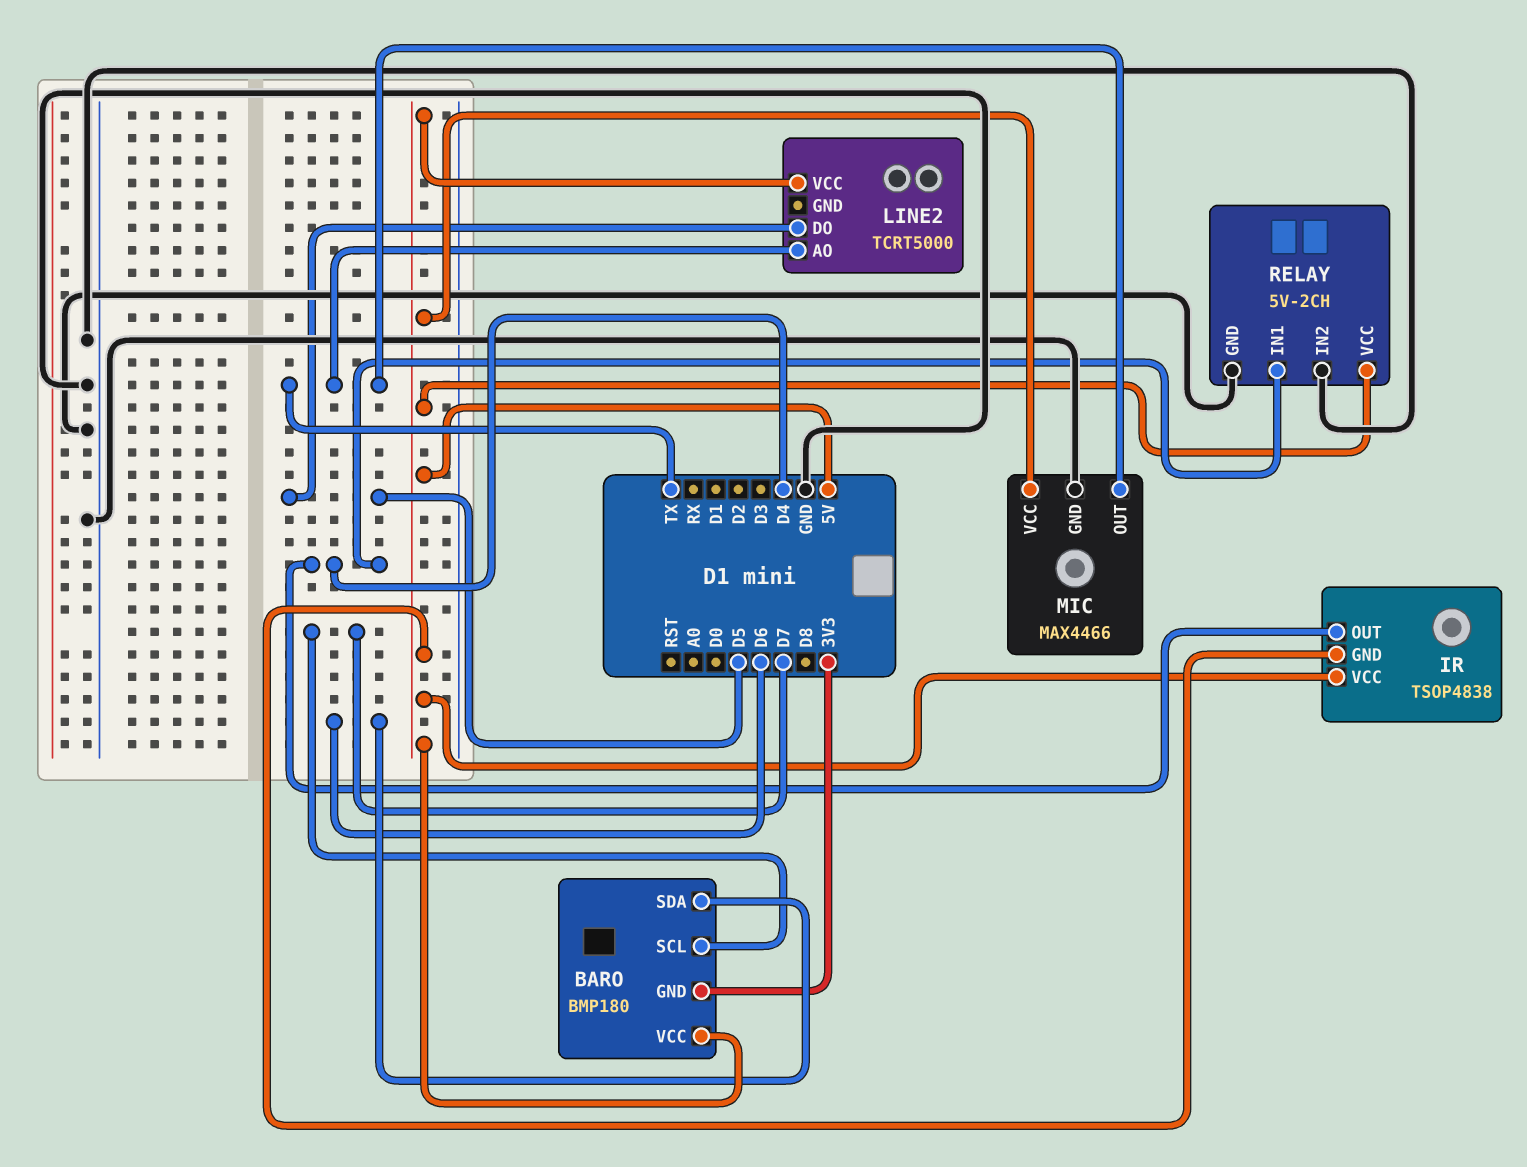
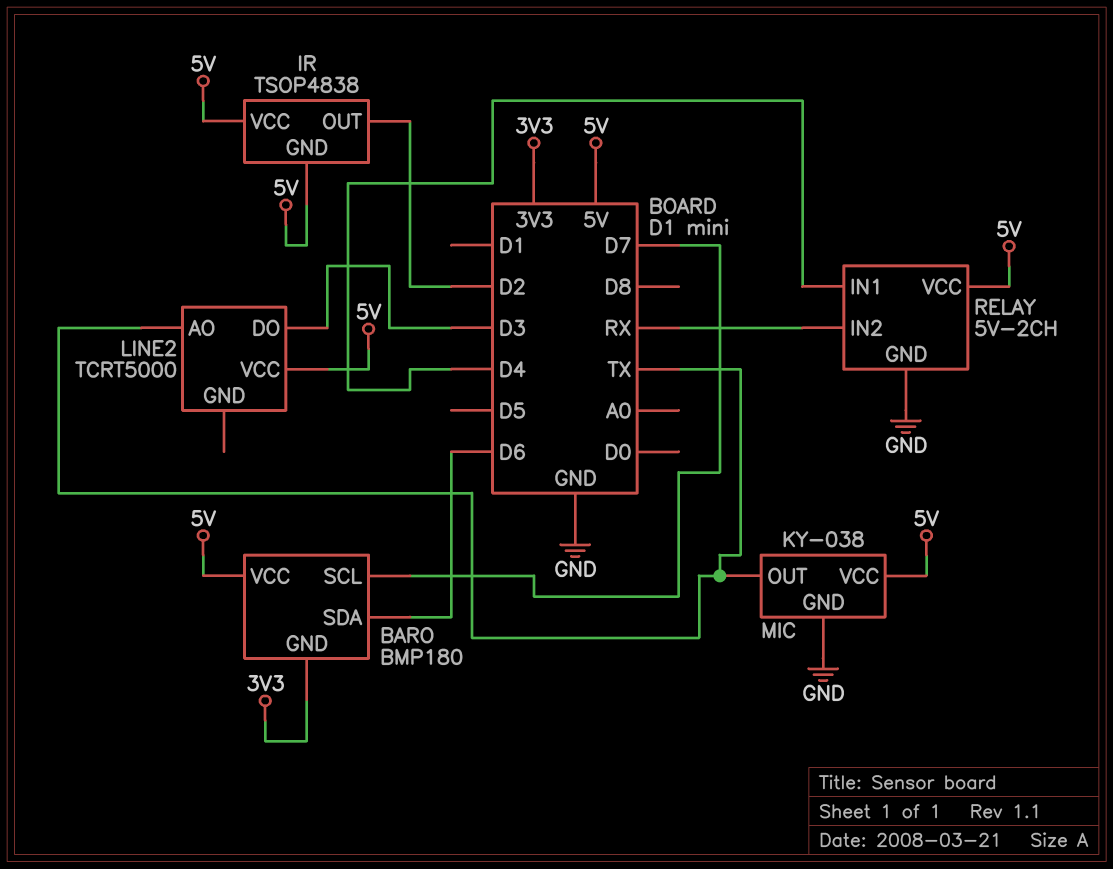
IR pin OUT: D4 -> D2
LINE2 pin DO: D5 -> D3
MIC: MAX4466 -> KY-038
RELAY pin IN2: GND -> RX

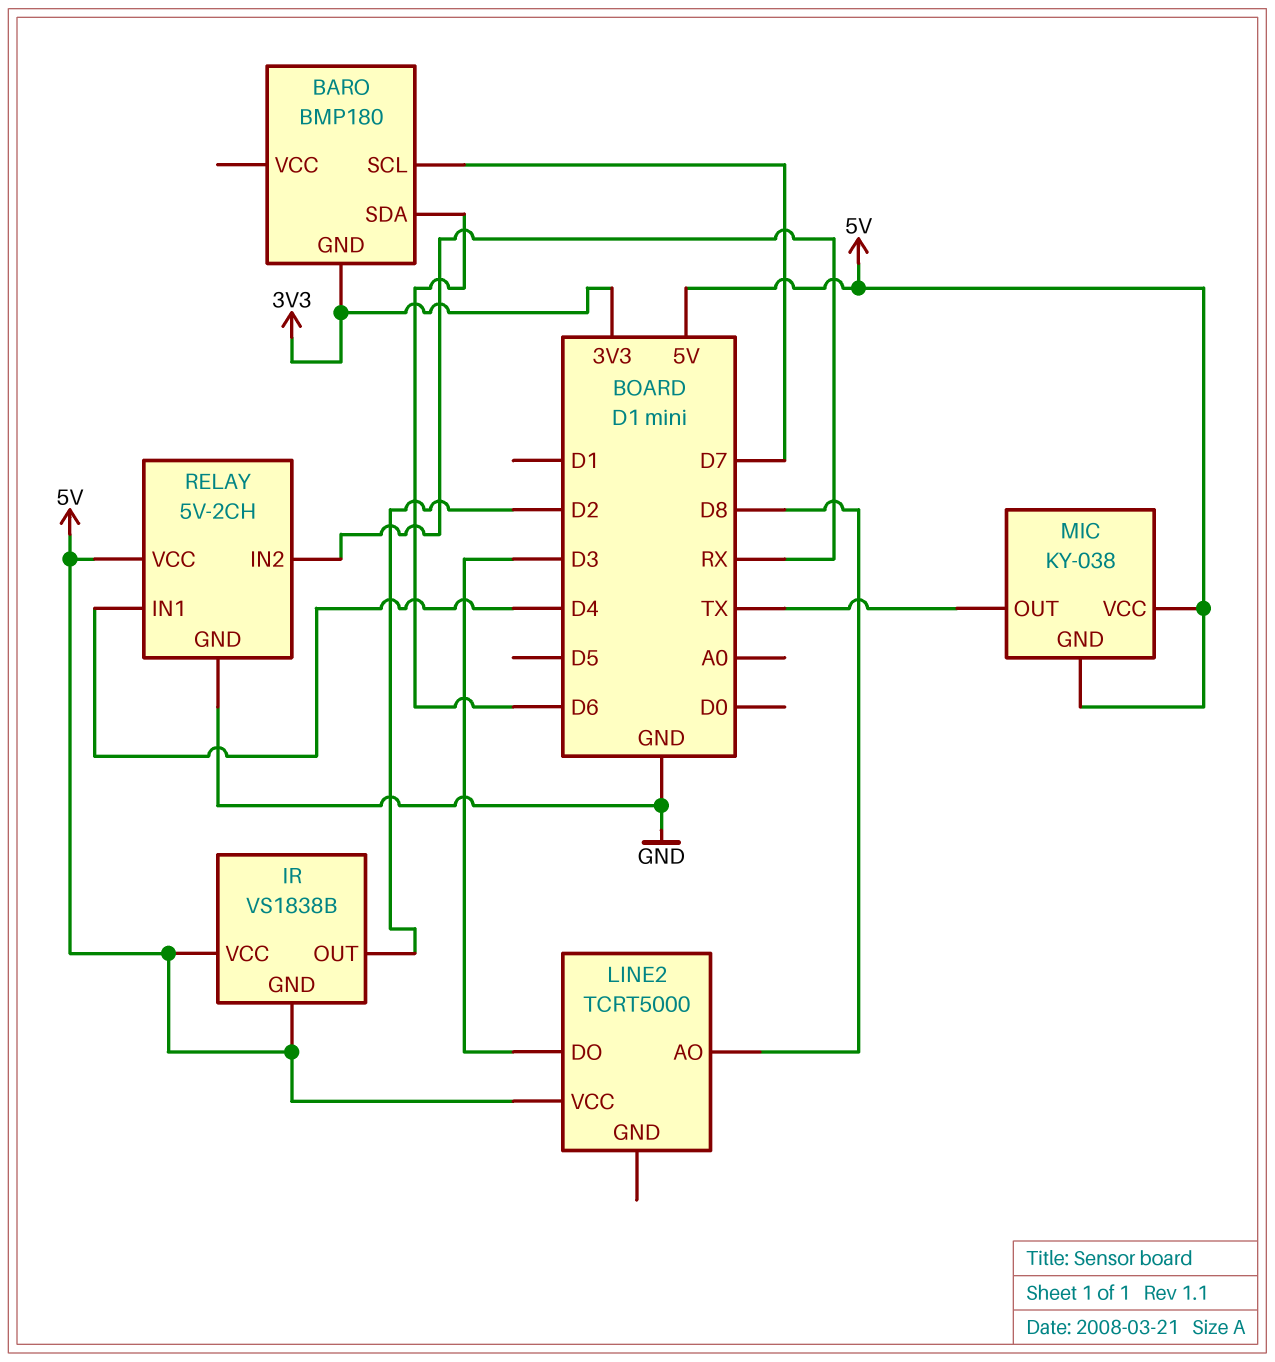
BARO pin VCC: 5V -> none
IR: TSOP4838 -> VS1838B
LINE2 pin AO: TX -> D8
MIC pin GND: GND -> 5V

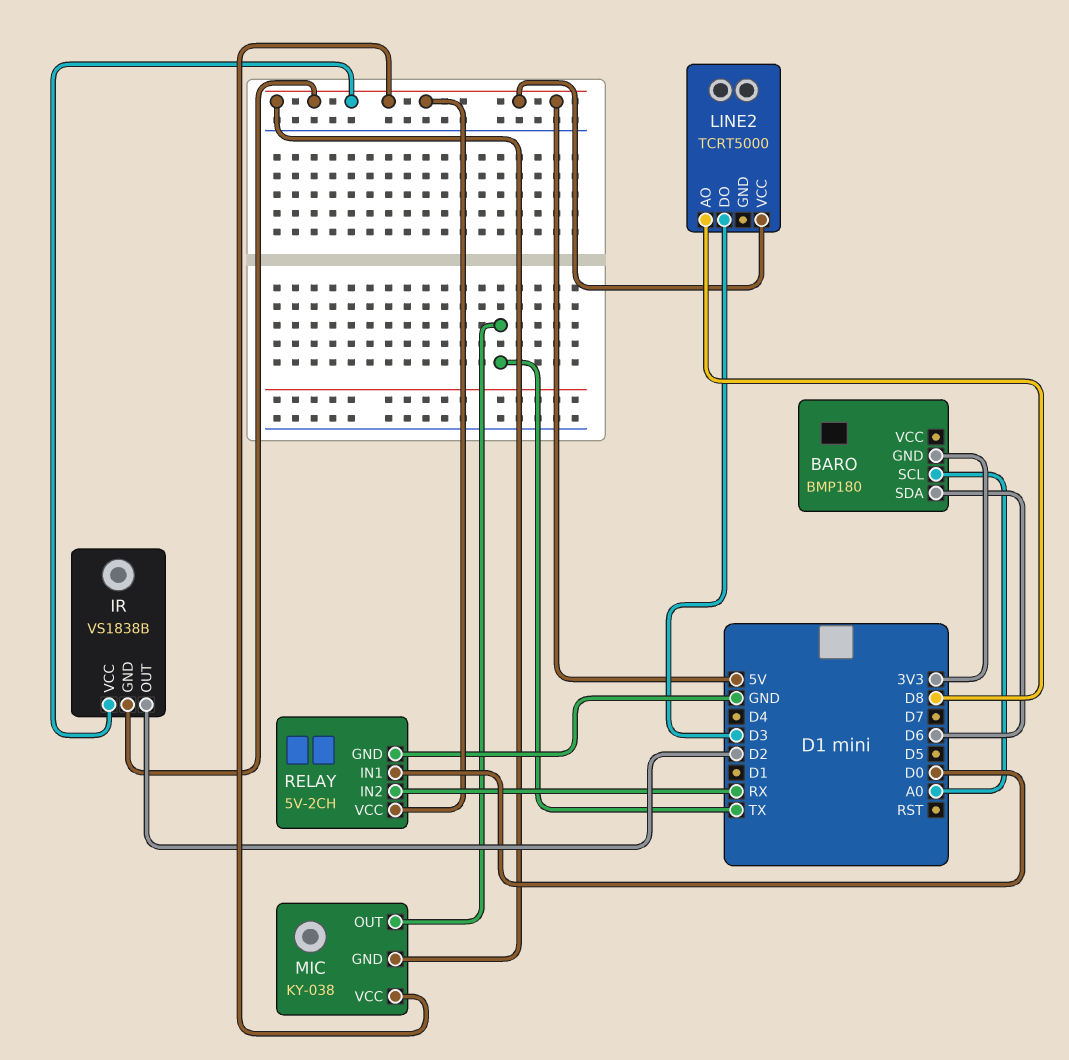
BARO pin SCL: D7 -> A0
RELAY pin IN1: D4 -> D0

